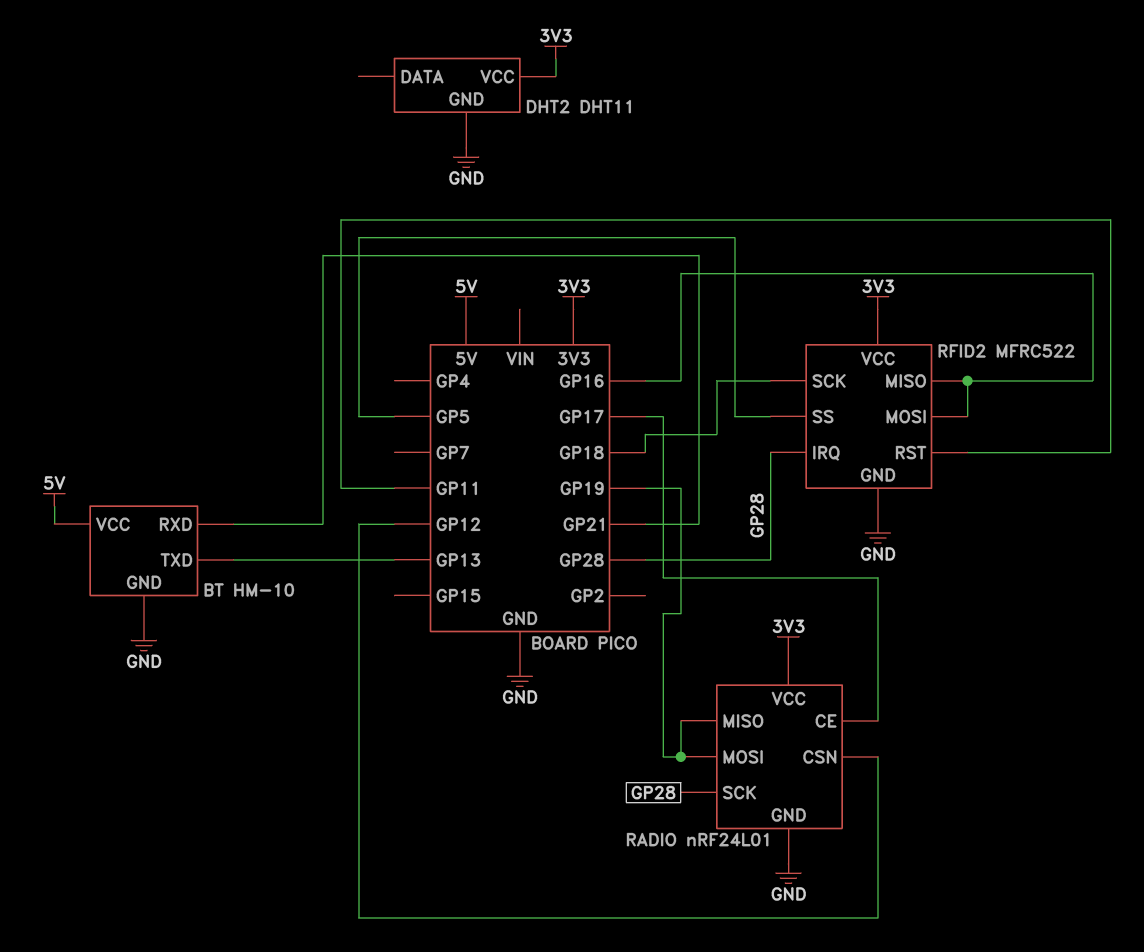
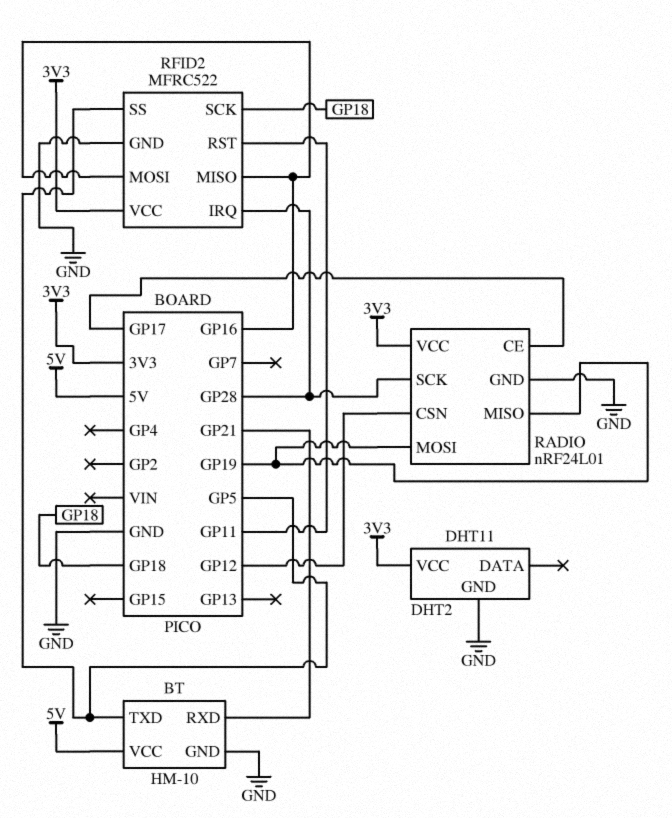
BT pin TXD: GP13 -> GP5

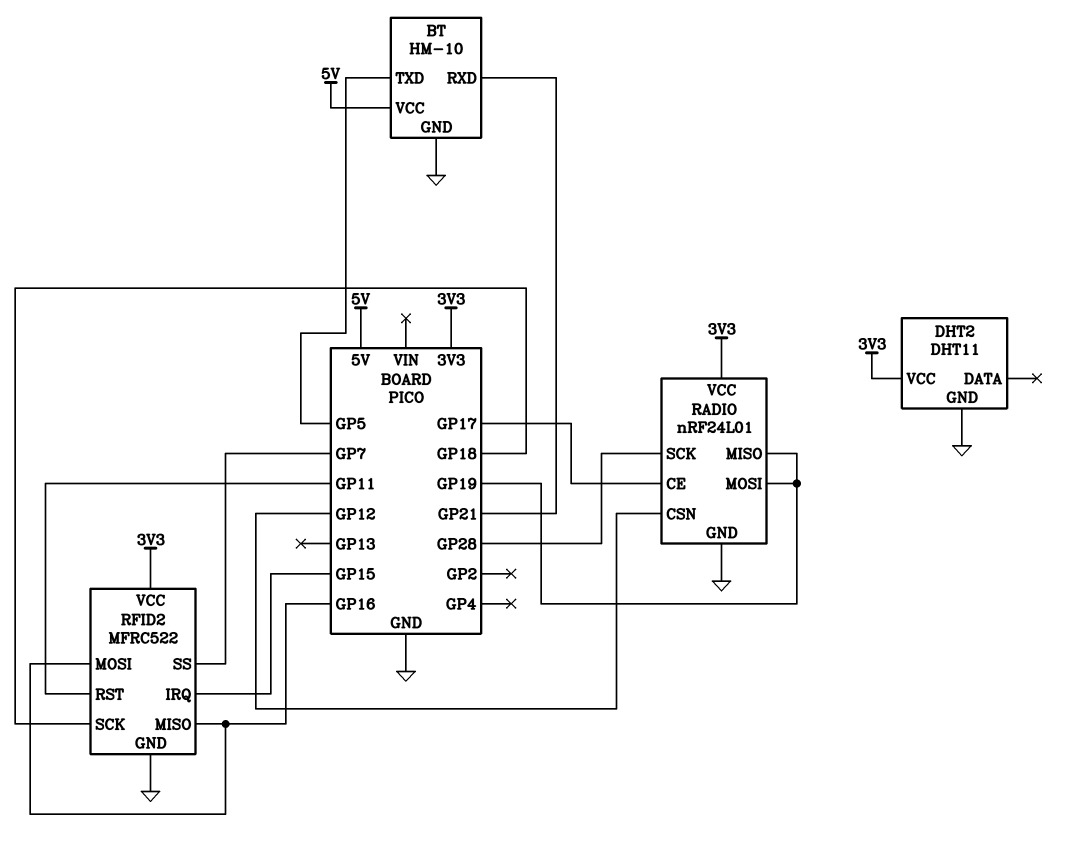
RFID2 pin IRQ: GP28 -> GP15
RFID2 pin SS: GP5 -> GP7

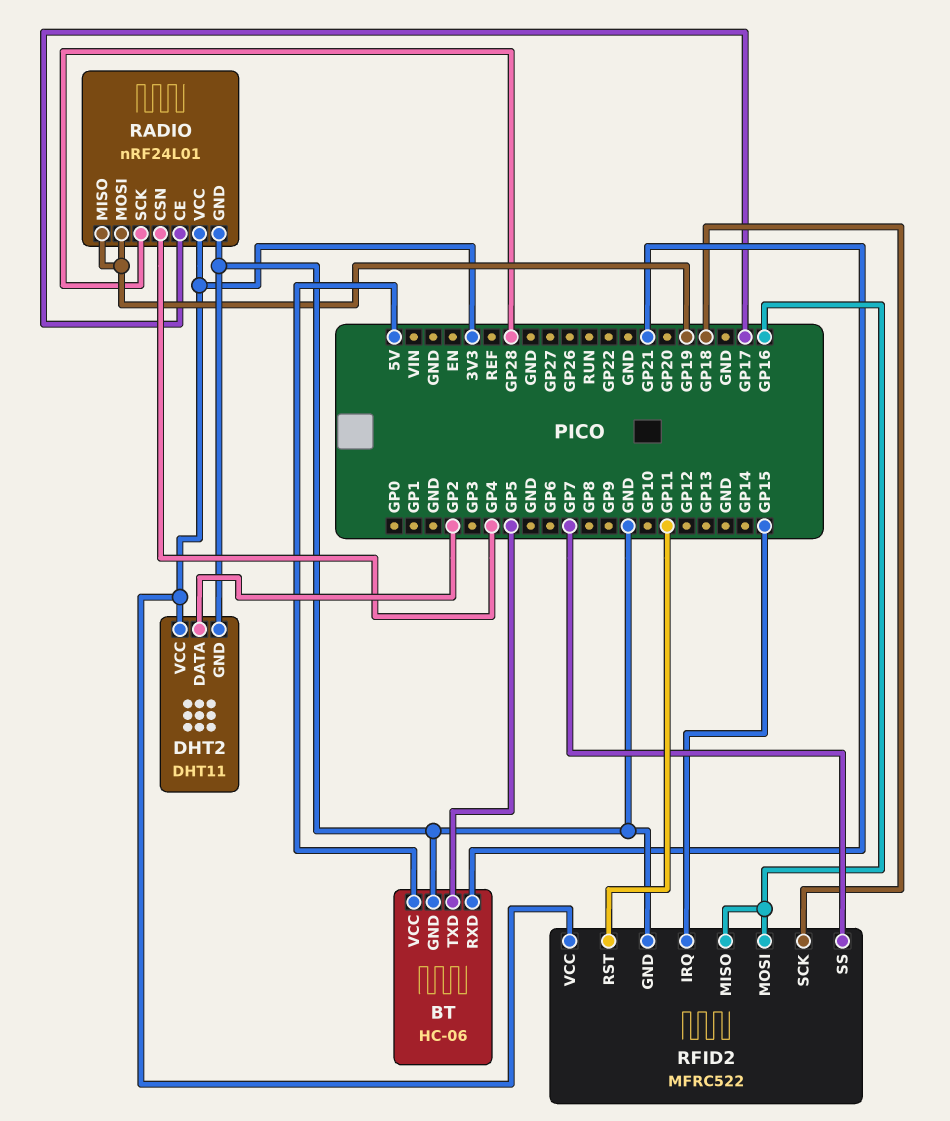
BT: HM-10 -> HC-06
DHT2 pin DATA: none -> GP2
RADIO pin CSN: GP12 -> GP4

